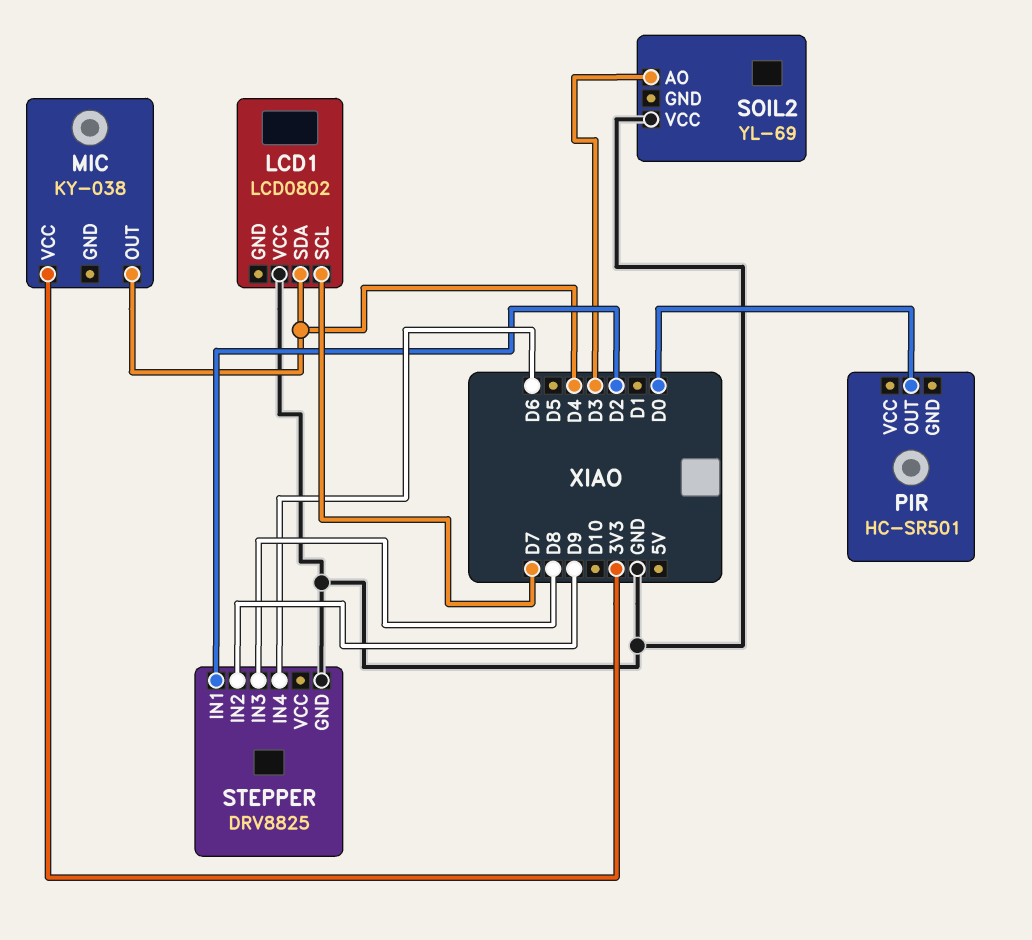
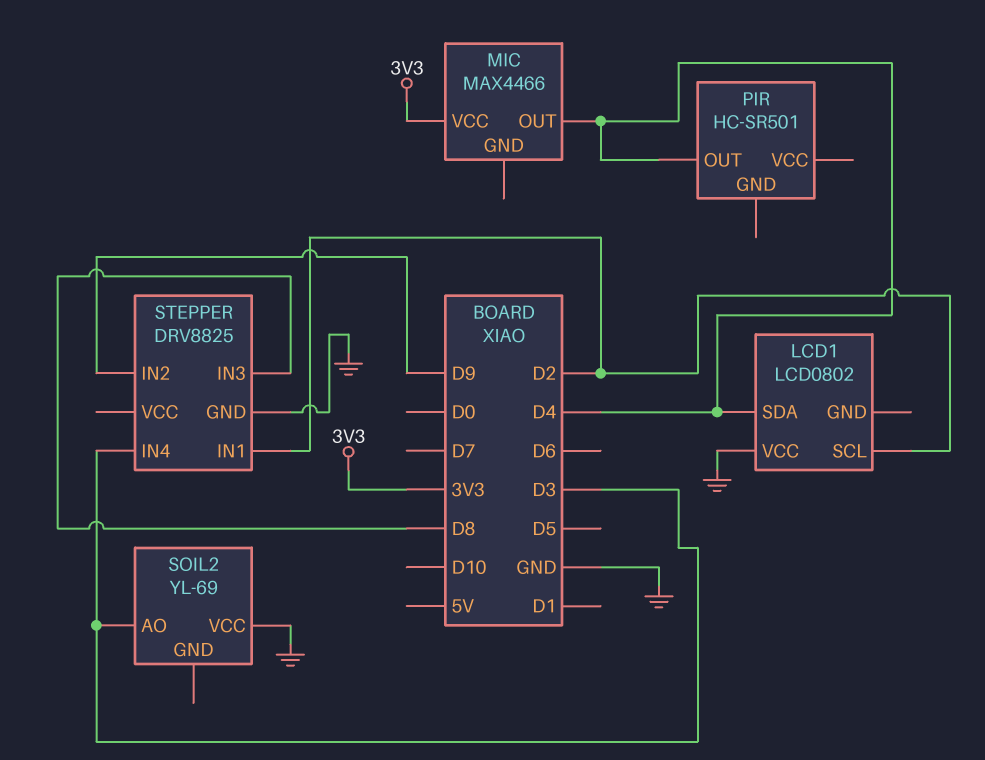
LCD1 pin SCL: D7 -> D2
MIC: KY-038 -> MAX4466
PIR pin OUT: D0 -> D4
STEPPER pin IN4: D6 -> D3

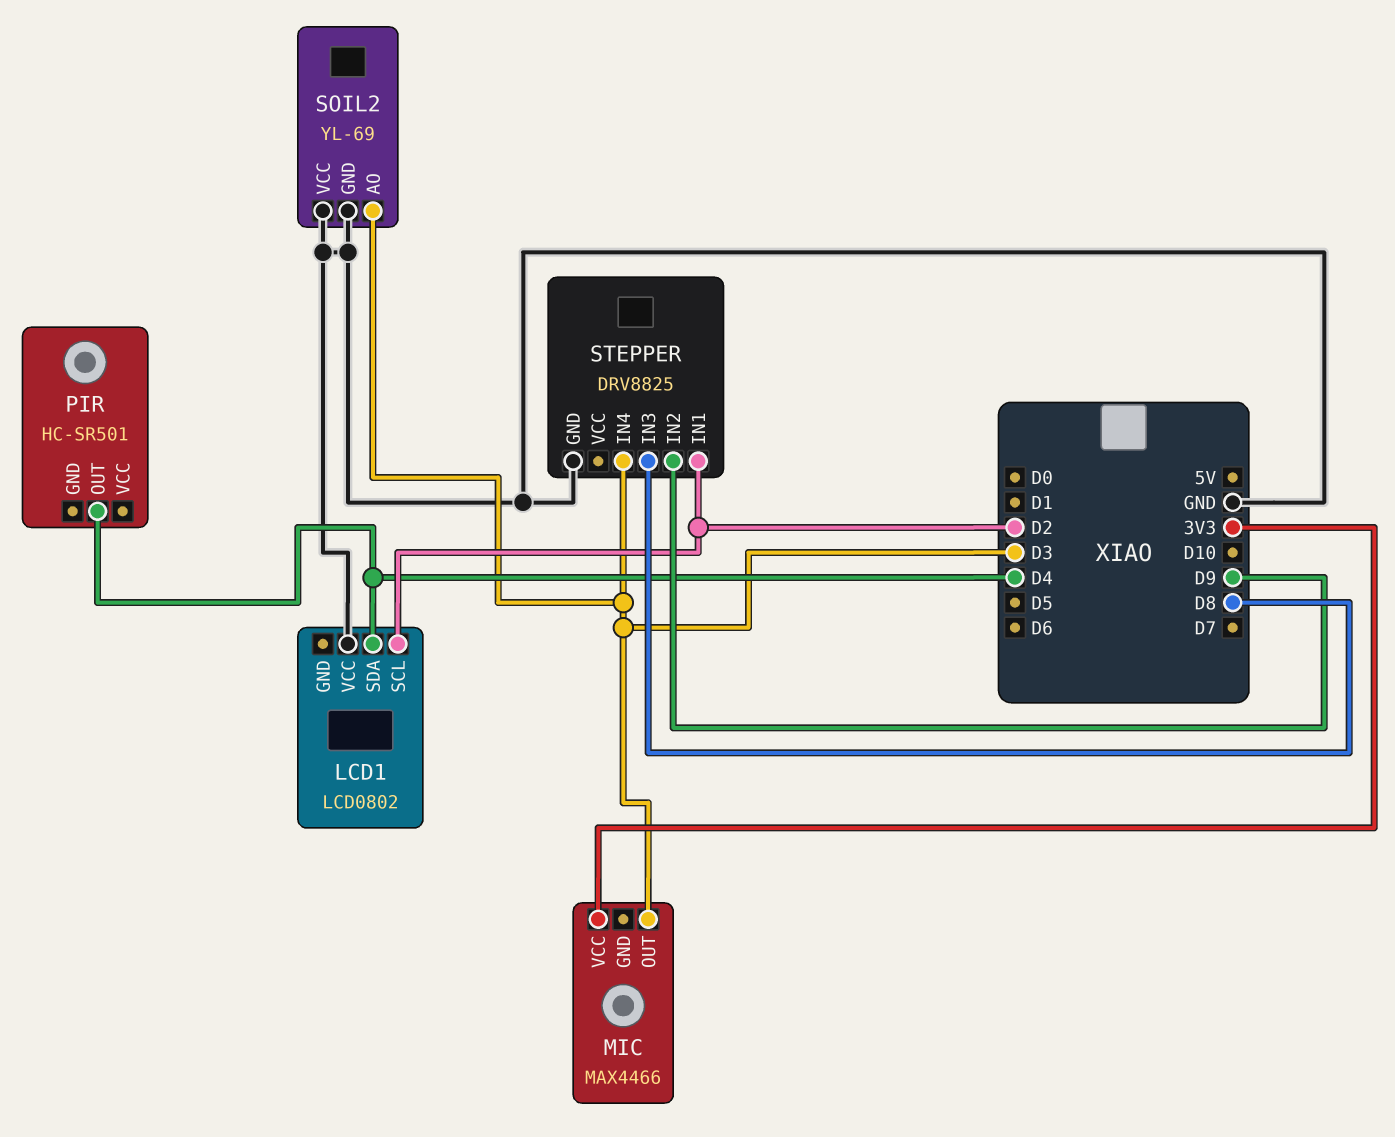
MIC pin OUT: D4 -> D3
SOIL2 pin GND: none -> GND

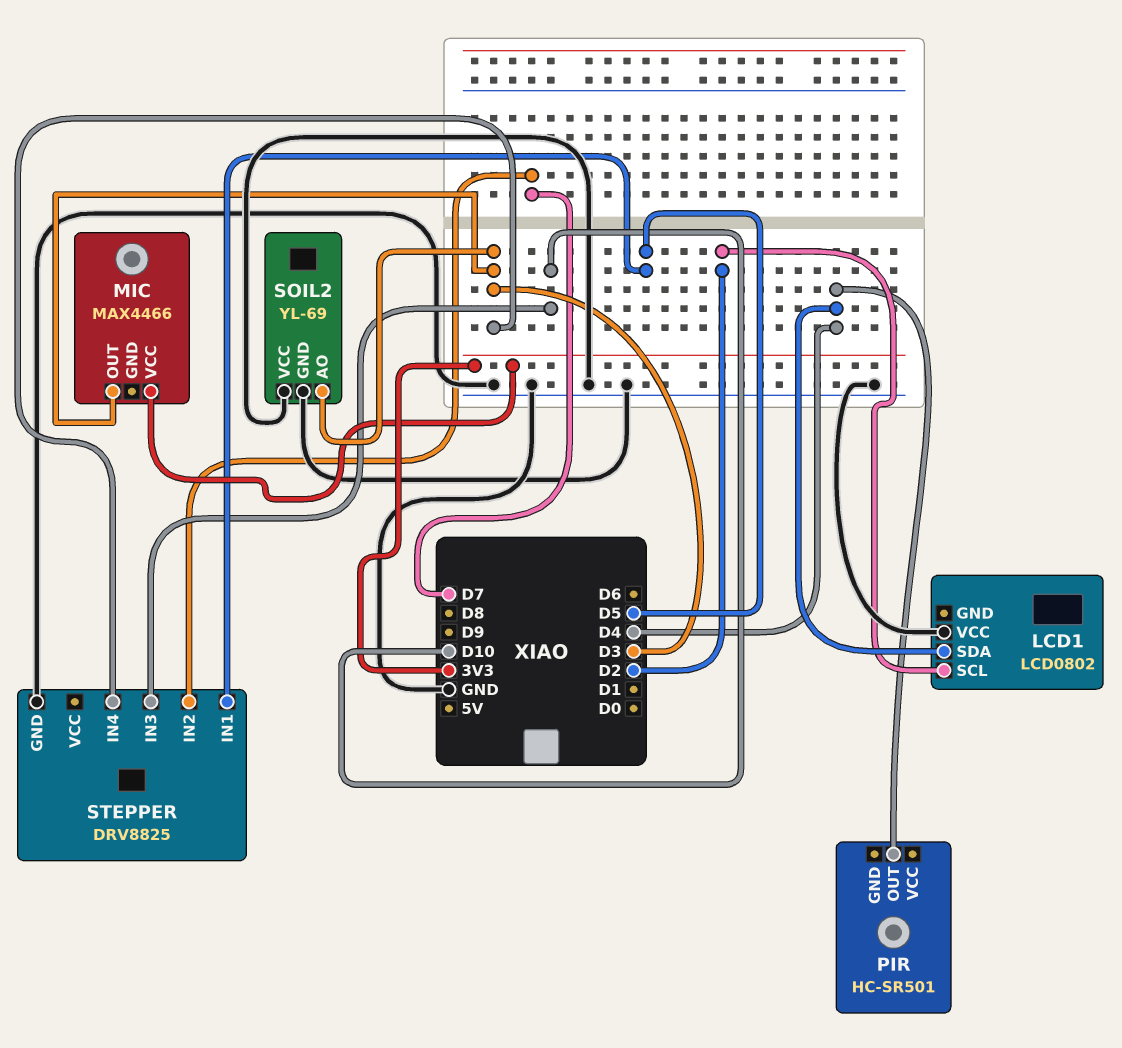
STEPPER pin IN1: D2 -> D5
STEPPER pin IN2: D9 -> D7
STEPPER pin IN3: D8 -> D10

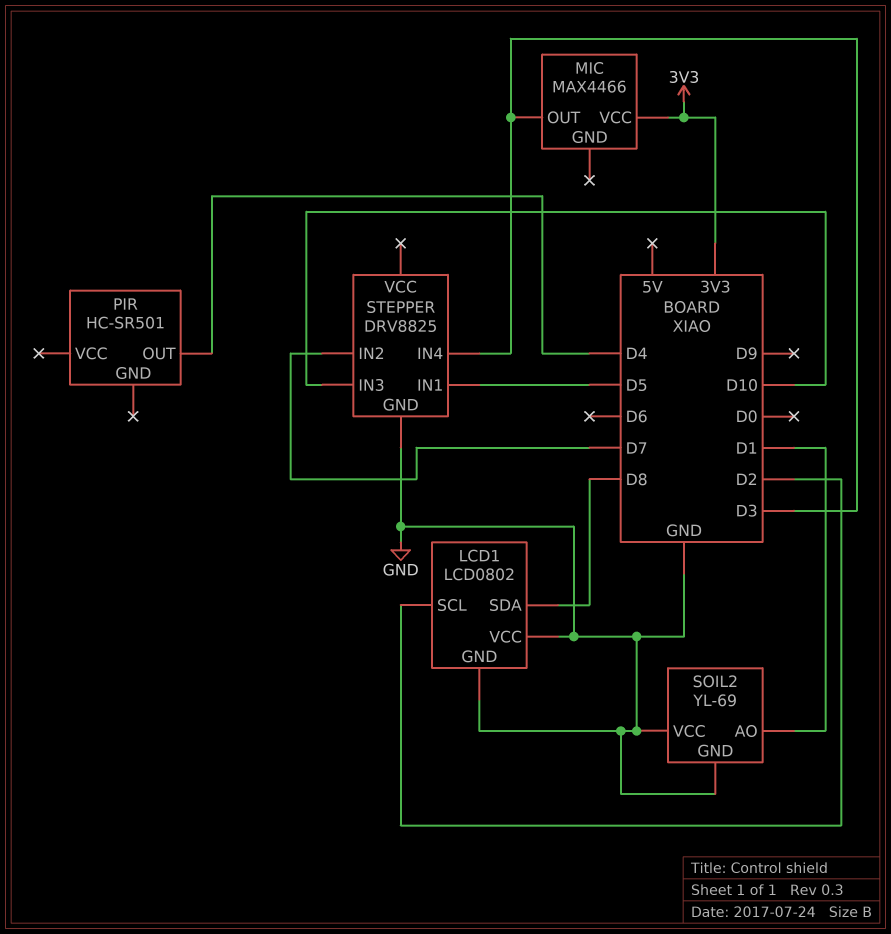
LCD1 pin GND: none -> GND
LCD1 pin SDA: D4 -> D8
SOIL2 pin AO: D3 -> D1

